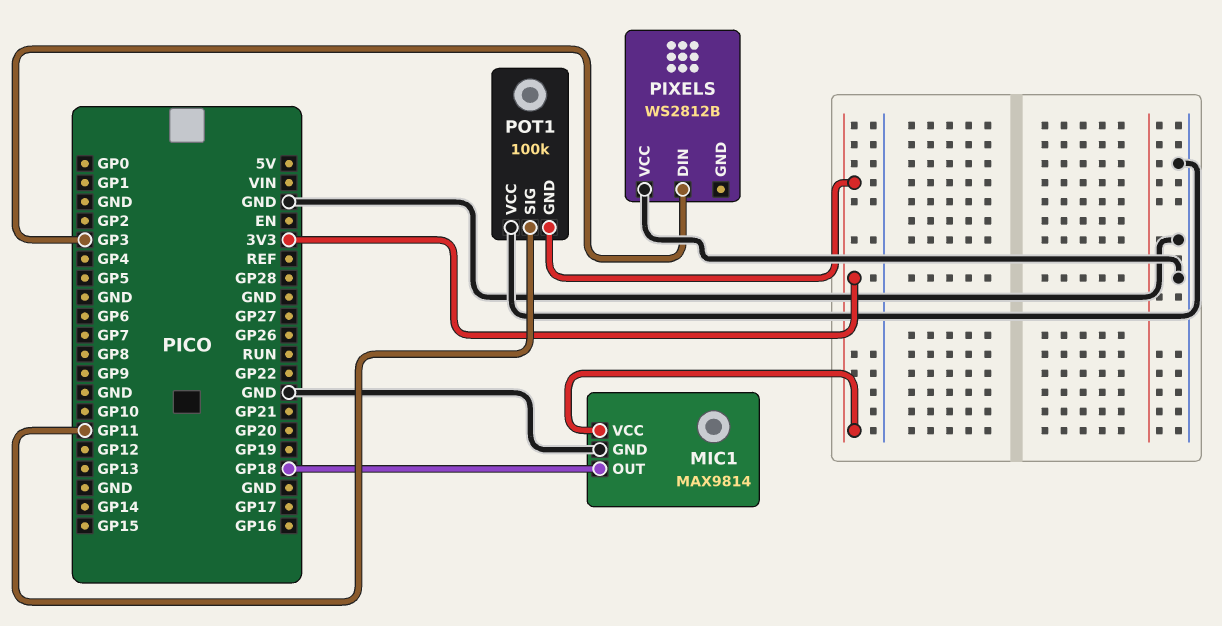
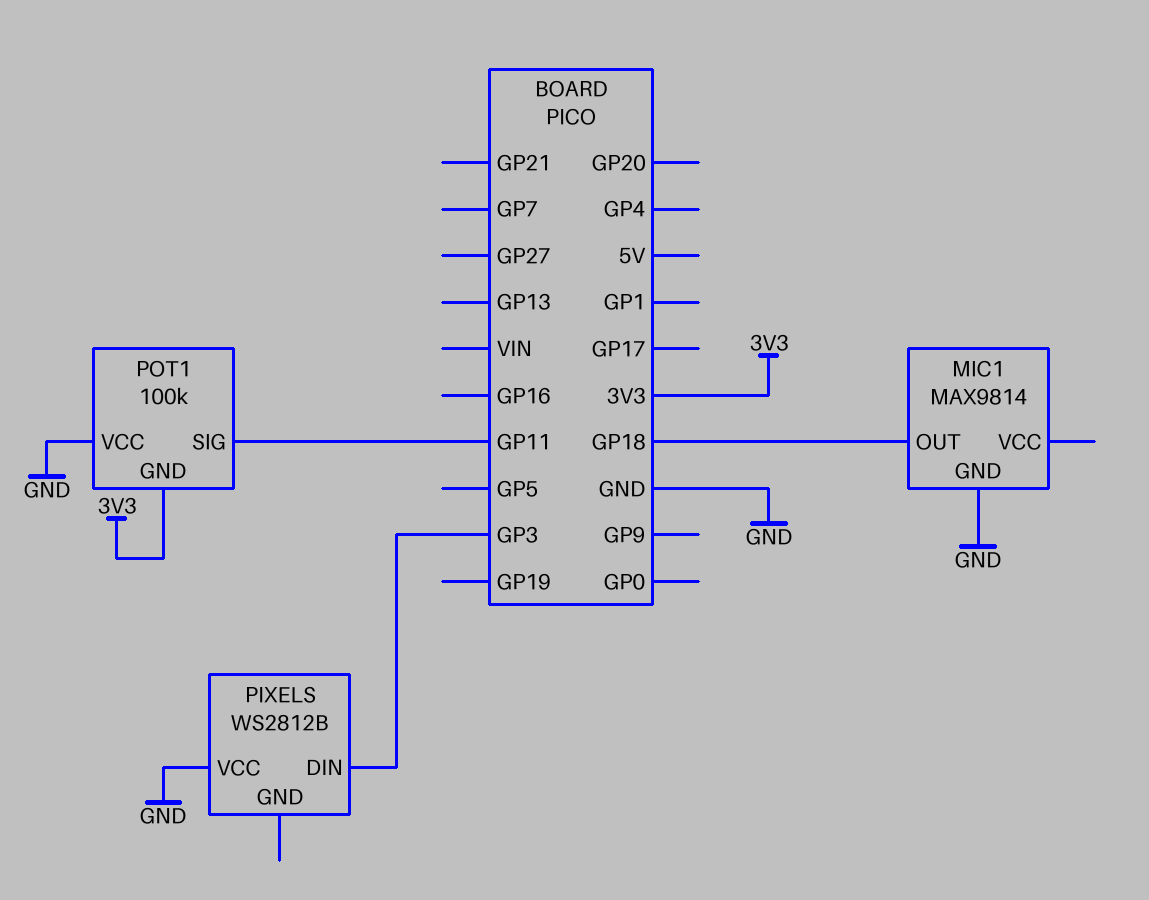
MIC1 pin VCC: 3V3 -> none

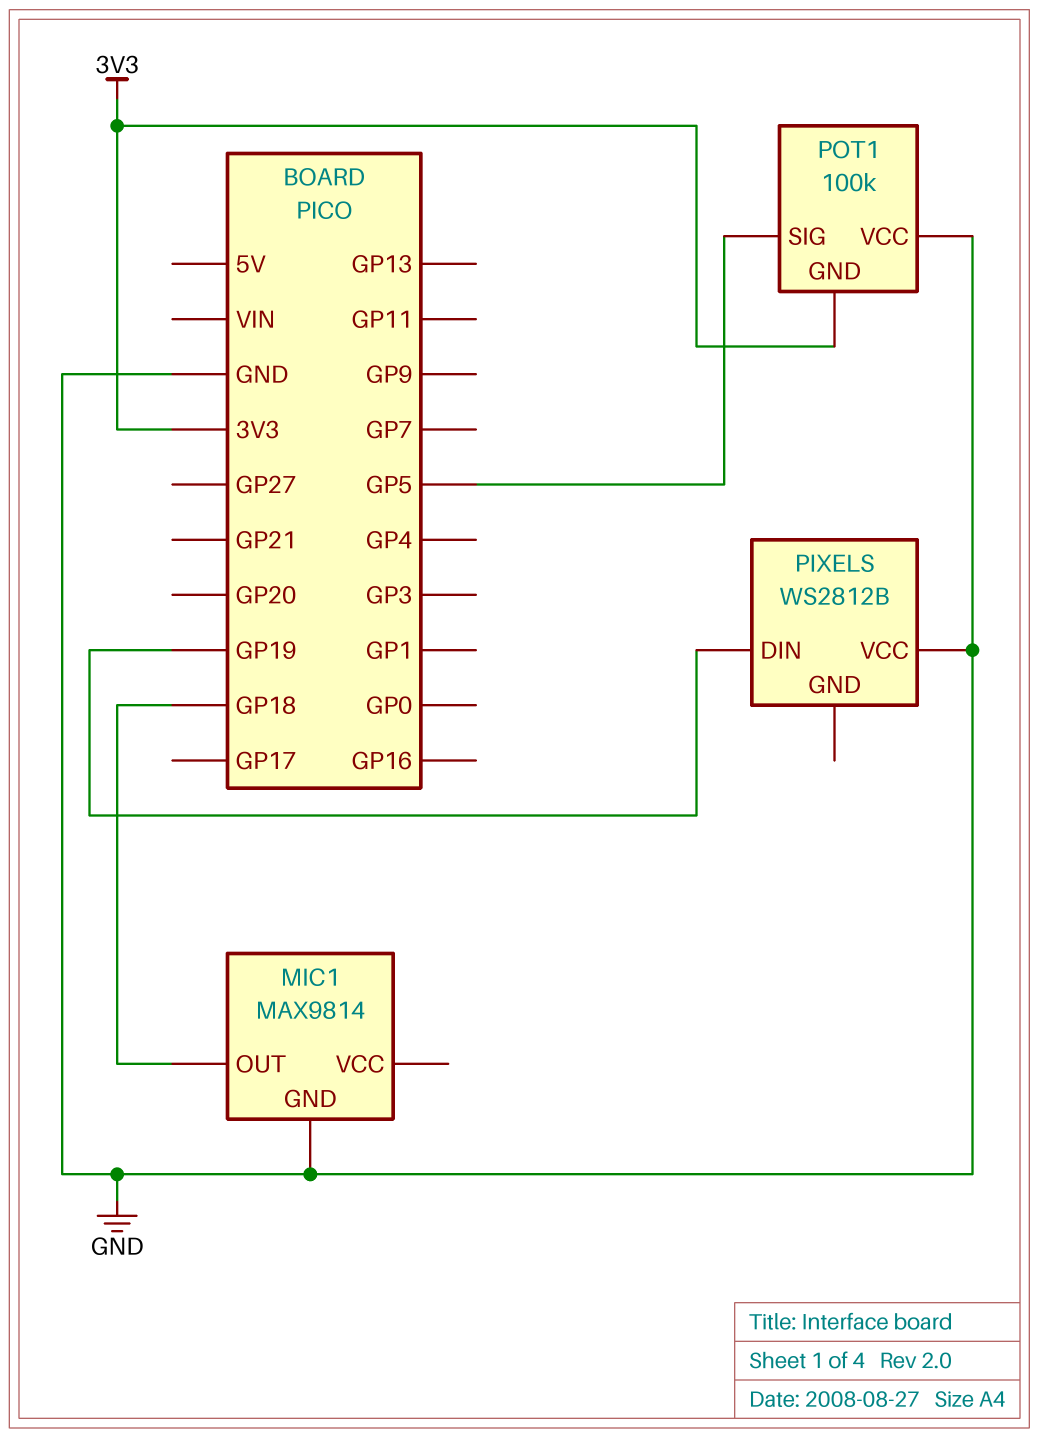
PIXELS pin DIN: GP3 -> GP19
POT1 pin SIG: GP11 -> GP5

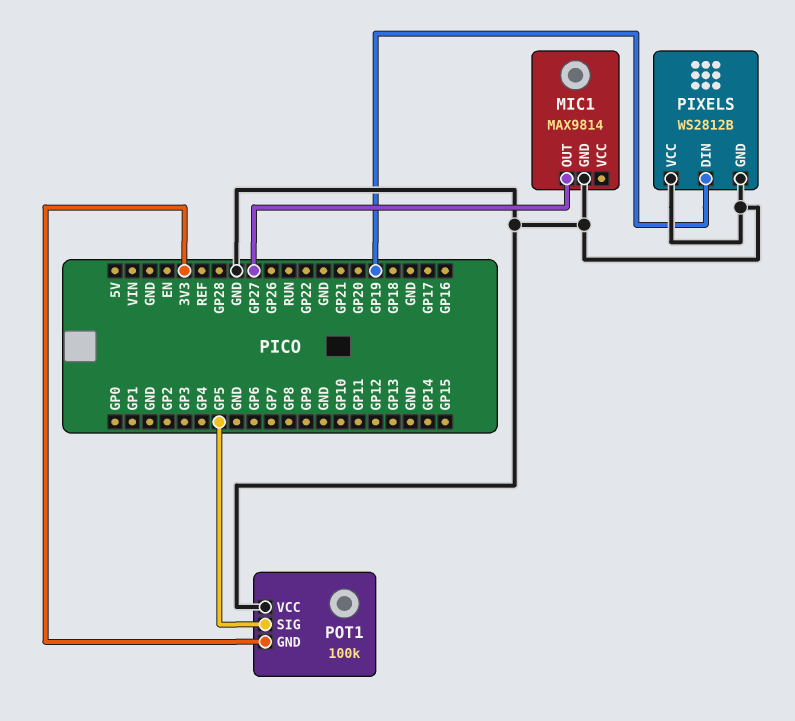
MIC1 pin OUT: GP18 -> GP27
PIXELS pin GND: none -> GND

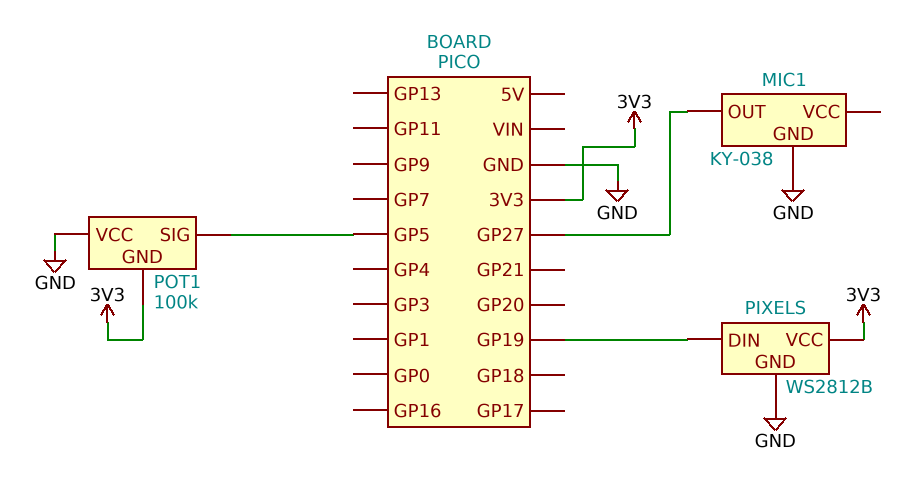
MIC1: MAX9814 -> KY-038
PIXELS pin VCC: GND -> 3V3

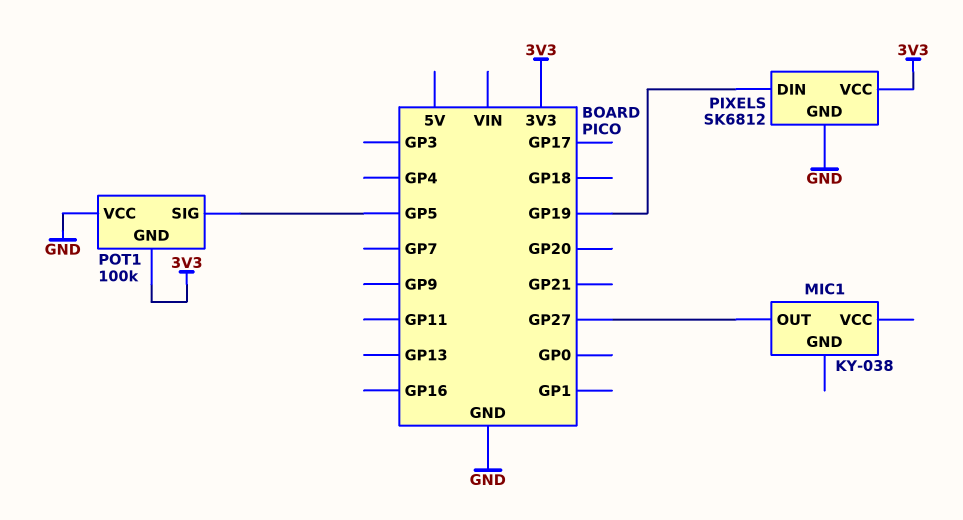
MIC1 pin GND: GND -> none
PIXELS: WS2812B -> SK6812

